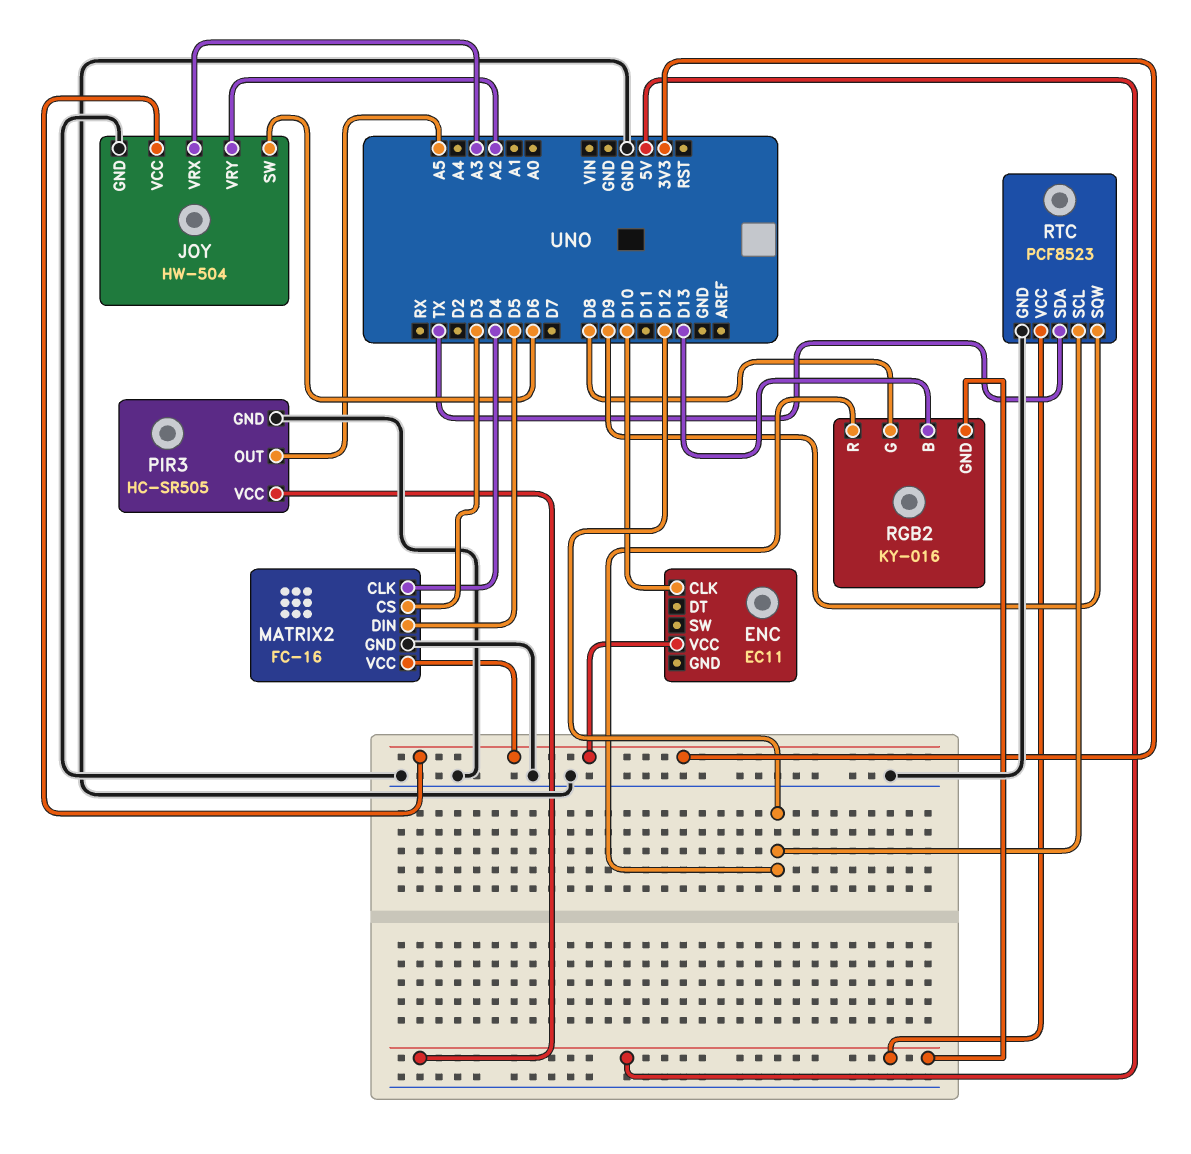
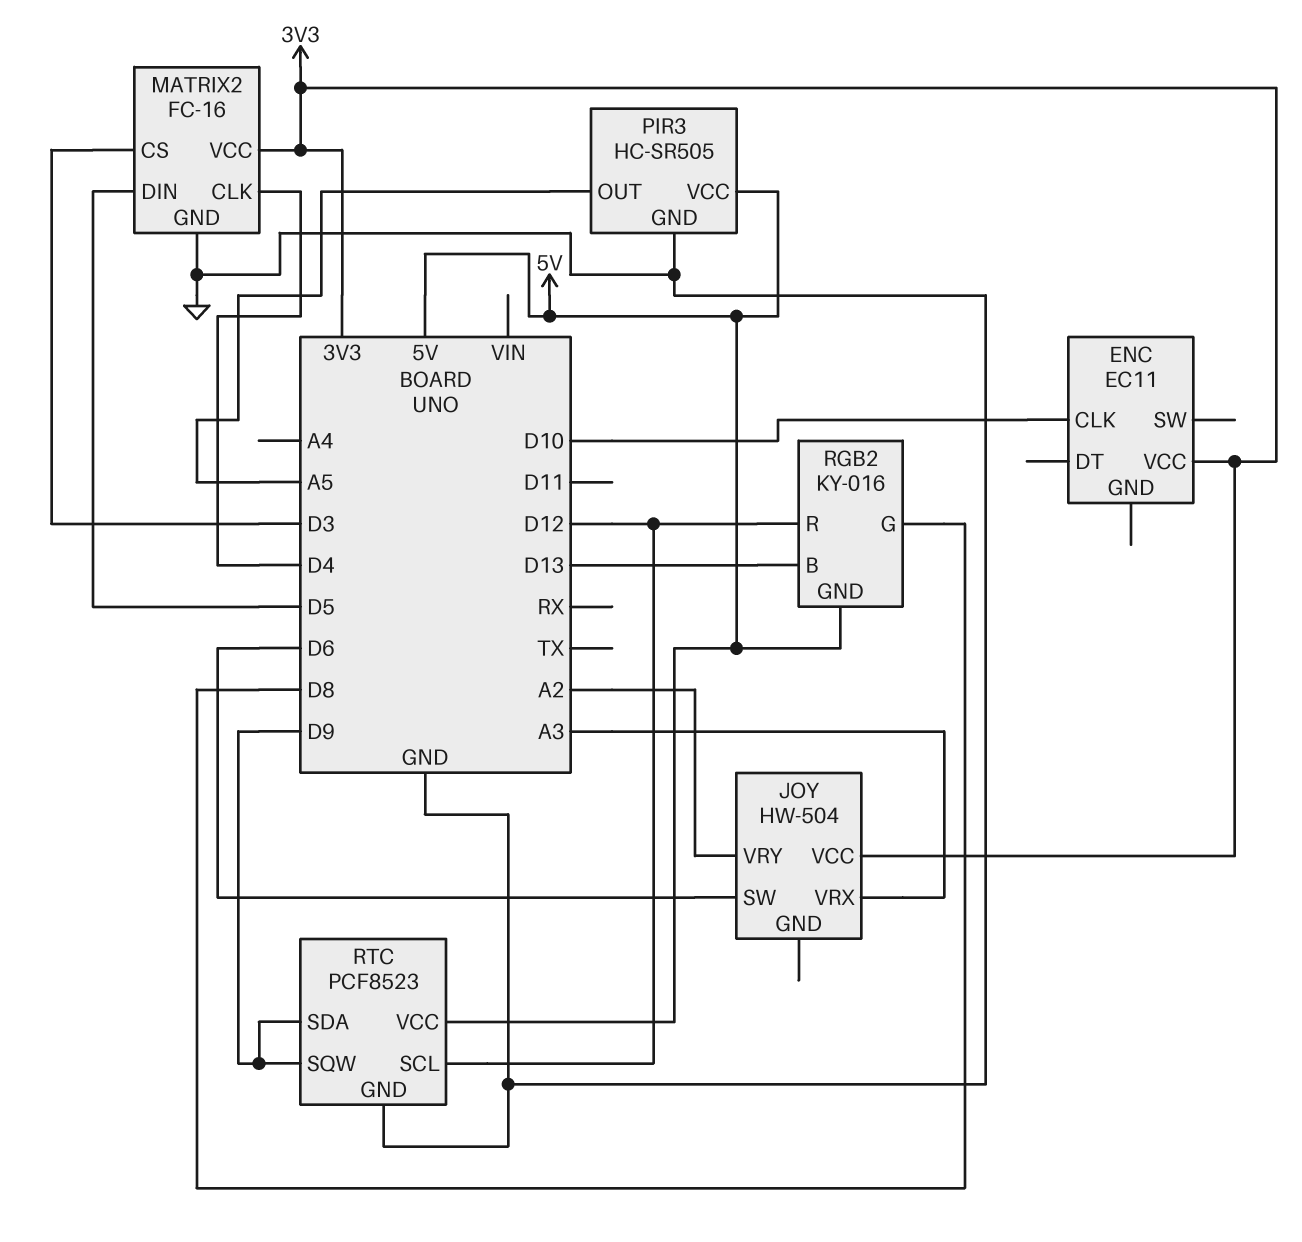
JOY pin GND: GND -> none
RTC pin SDA: TX -> D9

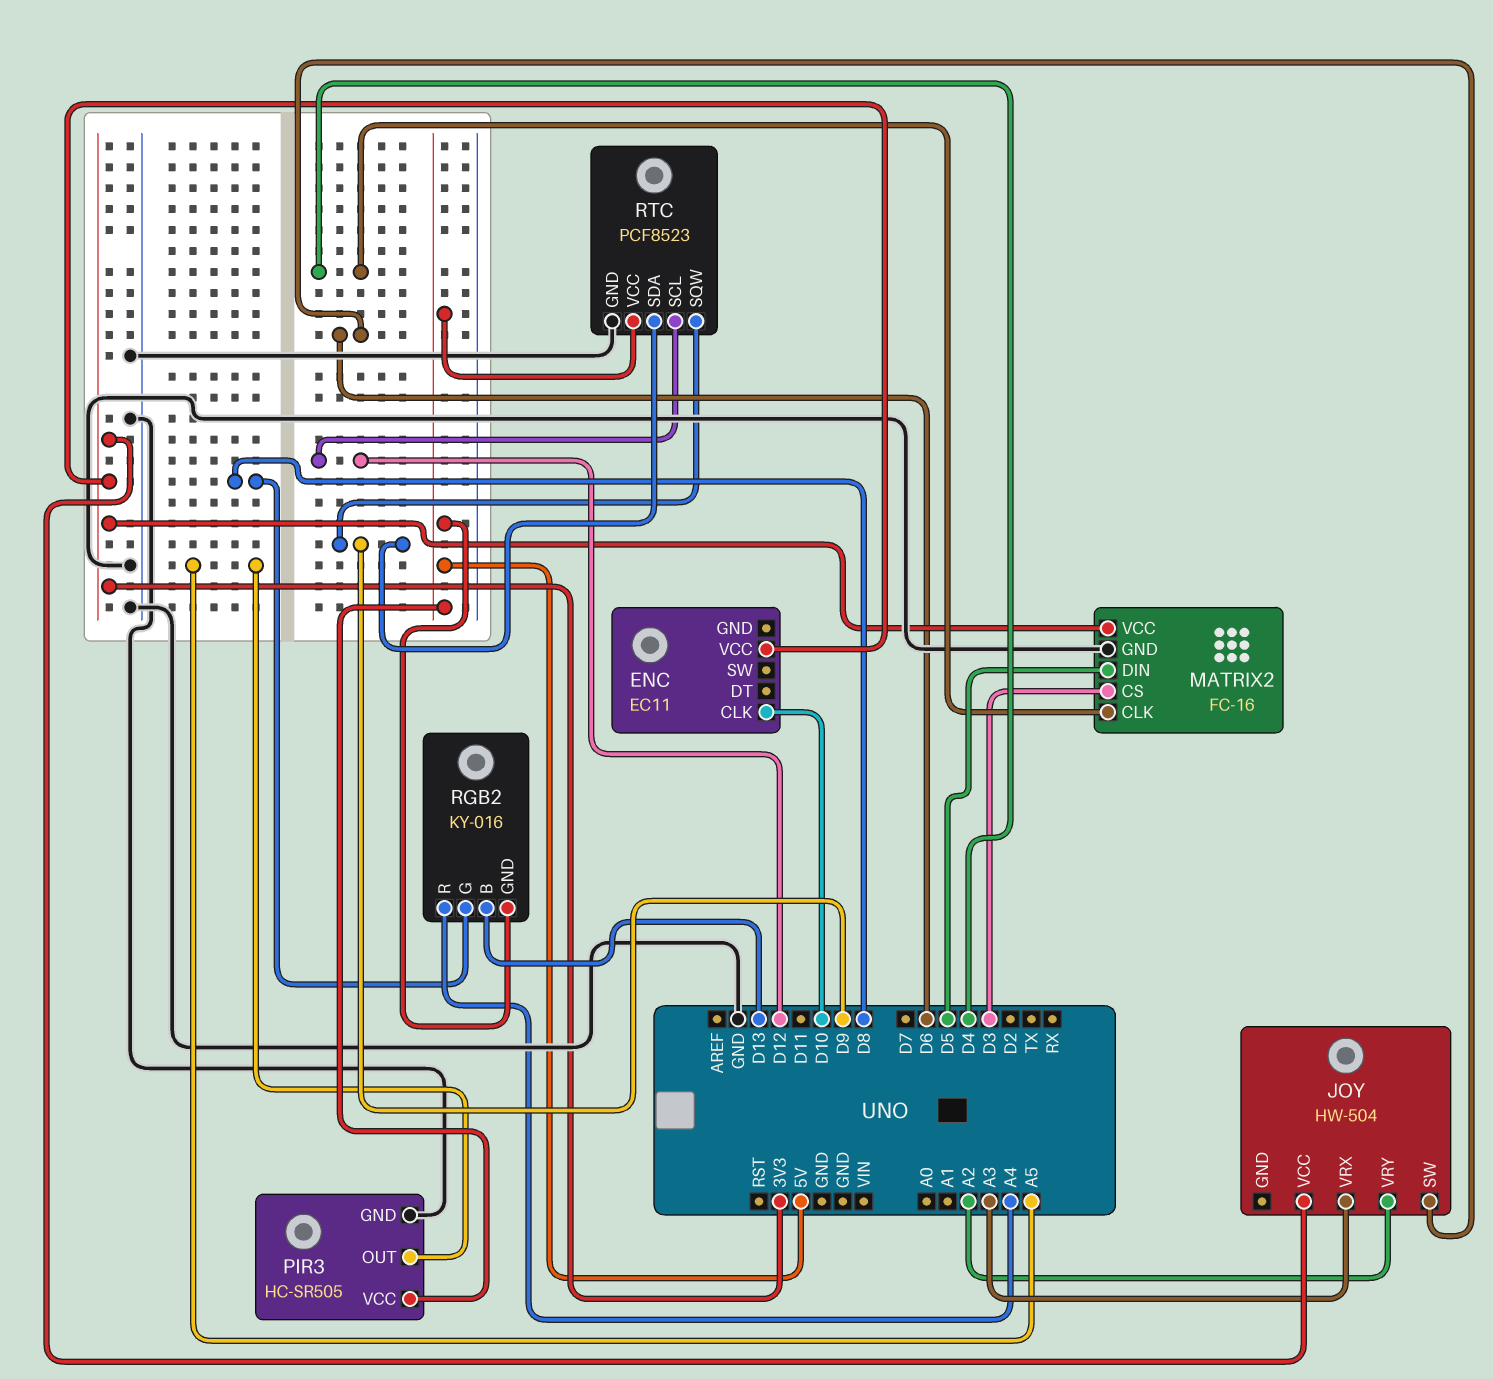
RGB2 pin R: D12 -> A4

